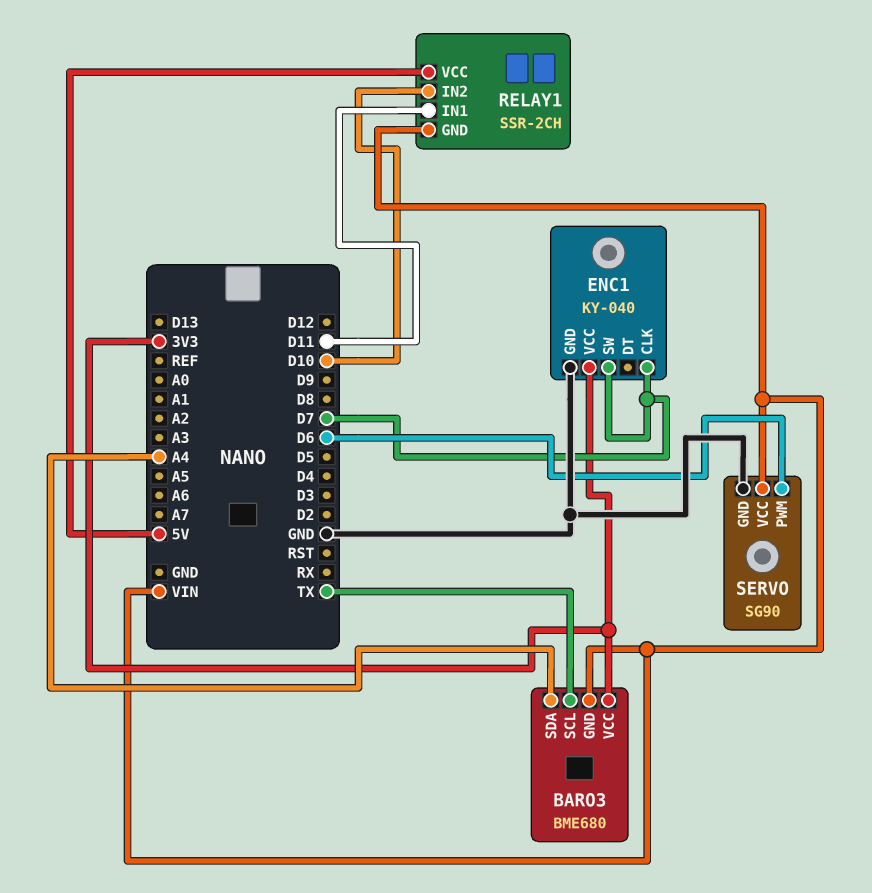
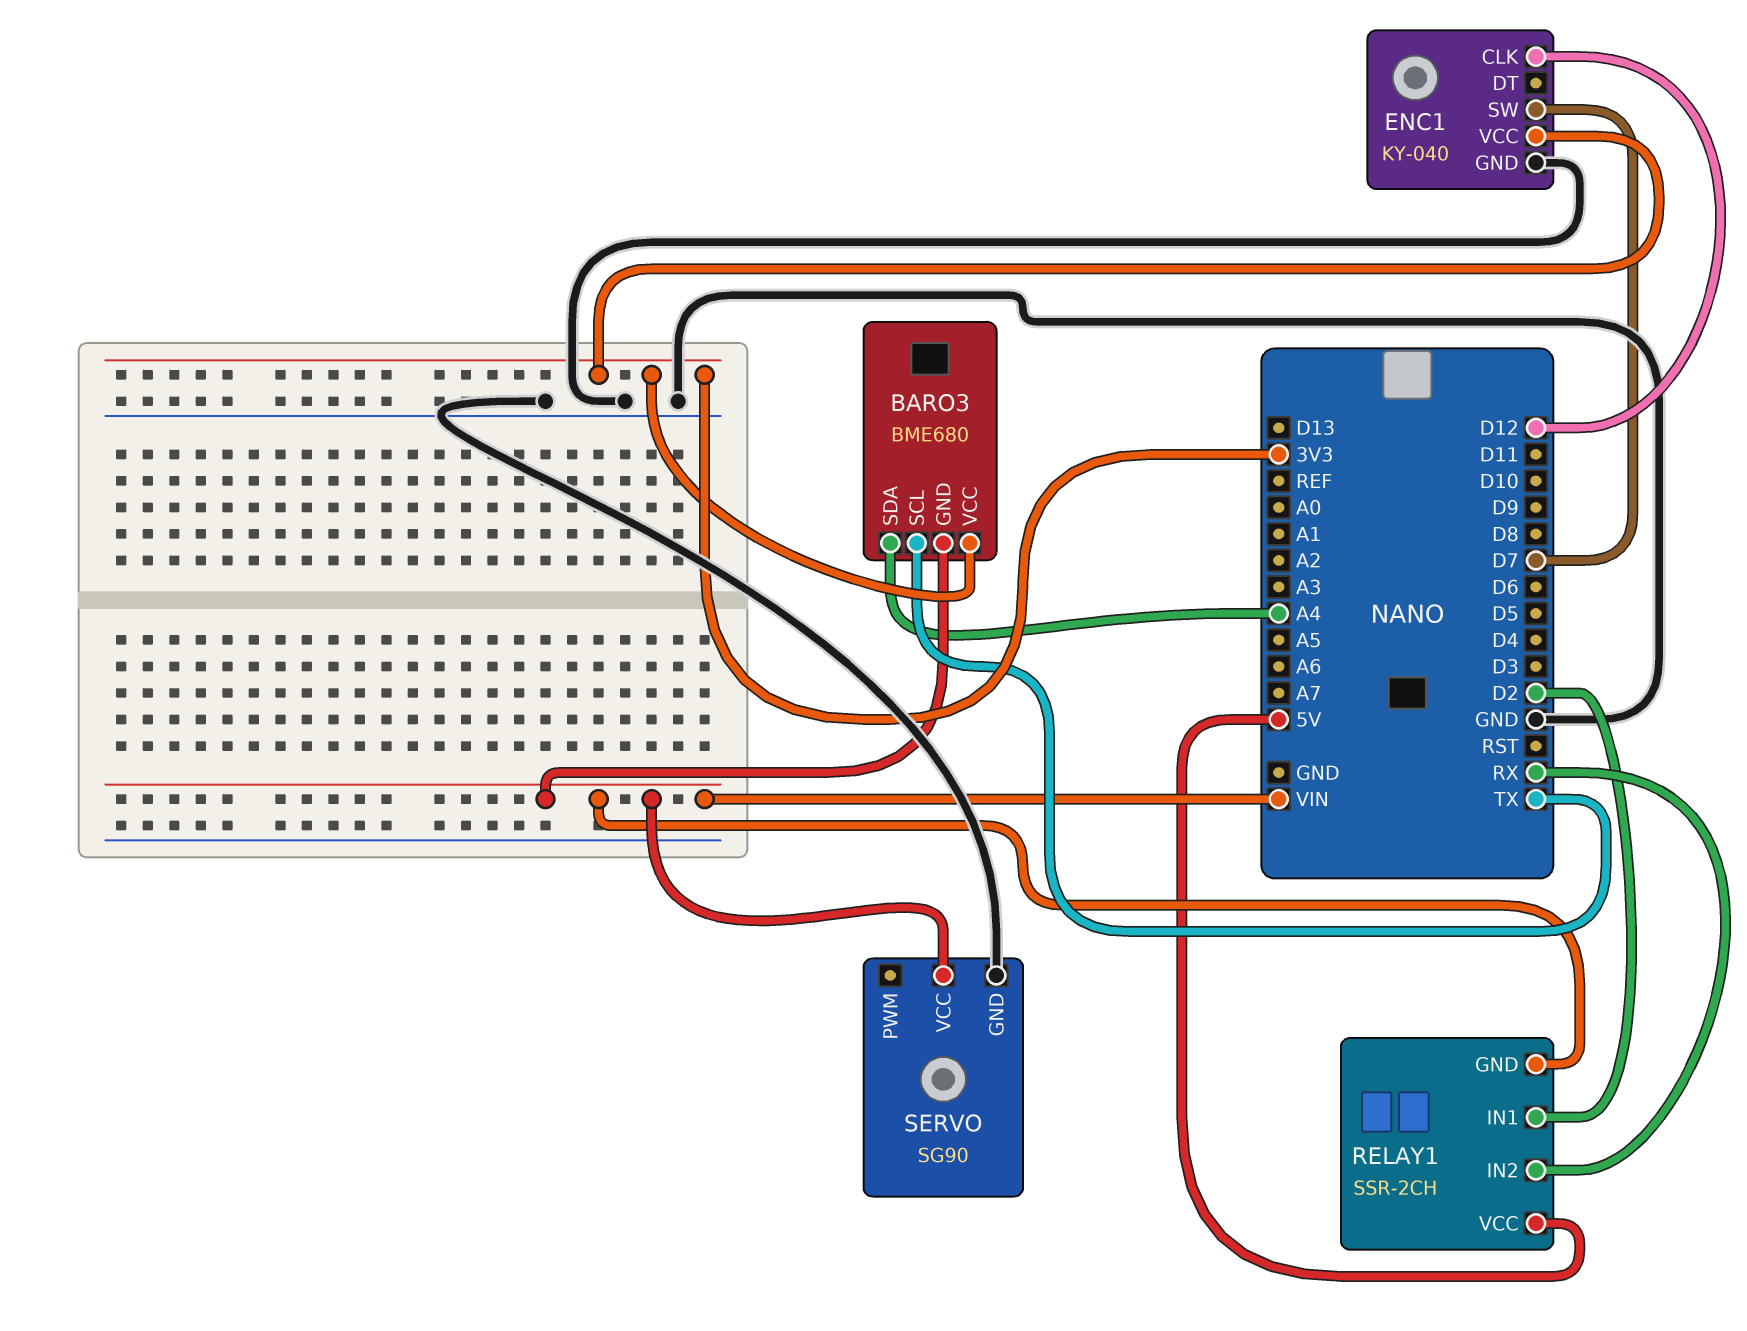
ENC1 pin CLK: D7 -> D12
RELAY1 pin IN1: D11 -> D2
RELAY1 pin IN2: D10 -> RX
SERVO pin PWM: D6 -> none

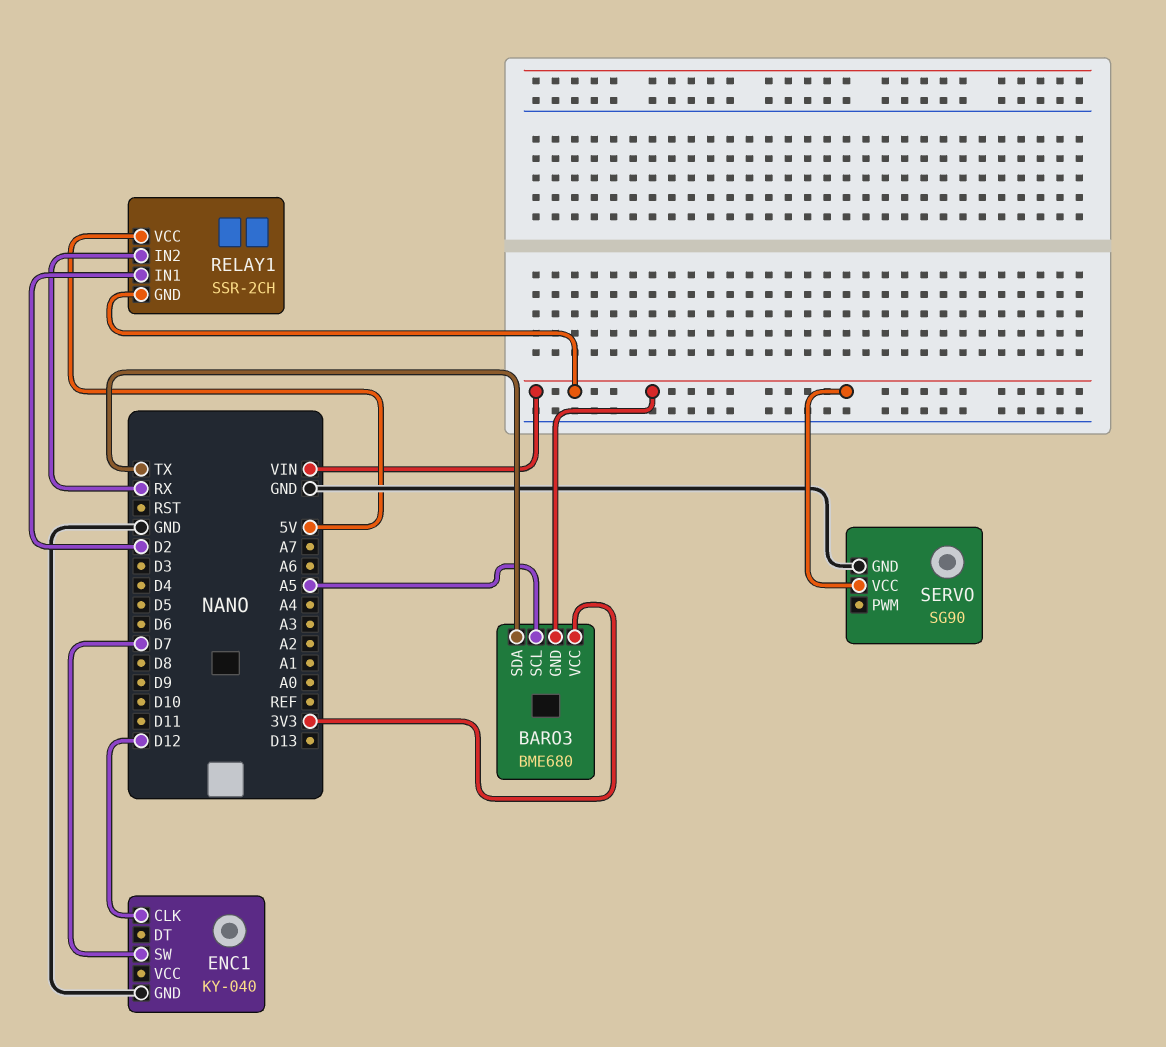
BARO3 pin SCL: TX -> A5
BARO3 pin SDA: A4 -> TX
ENC1 pin VCC: 3V3 -> none

